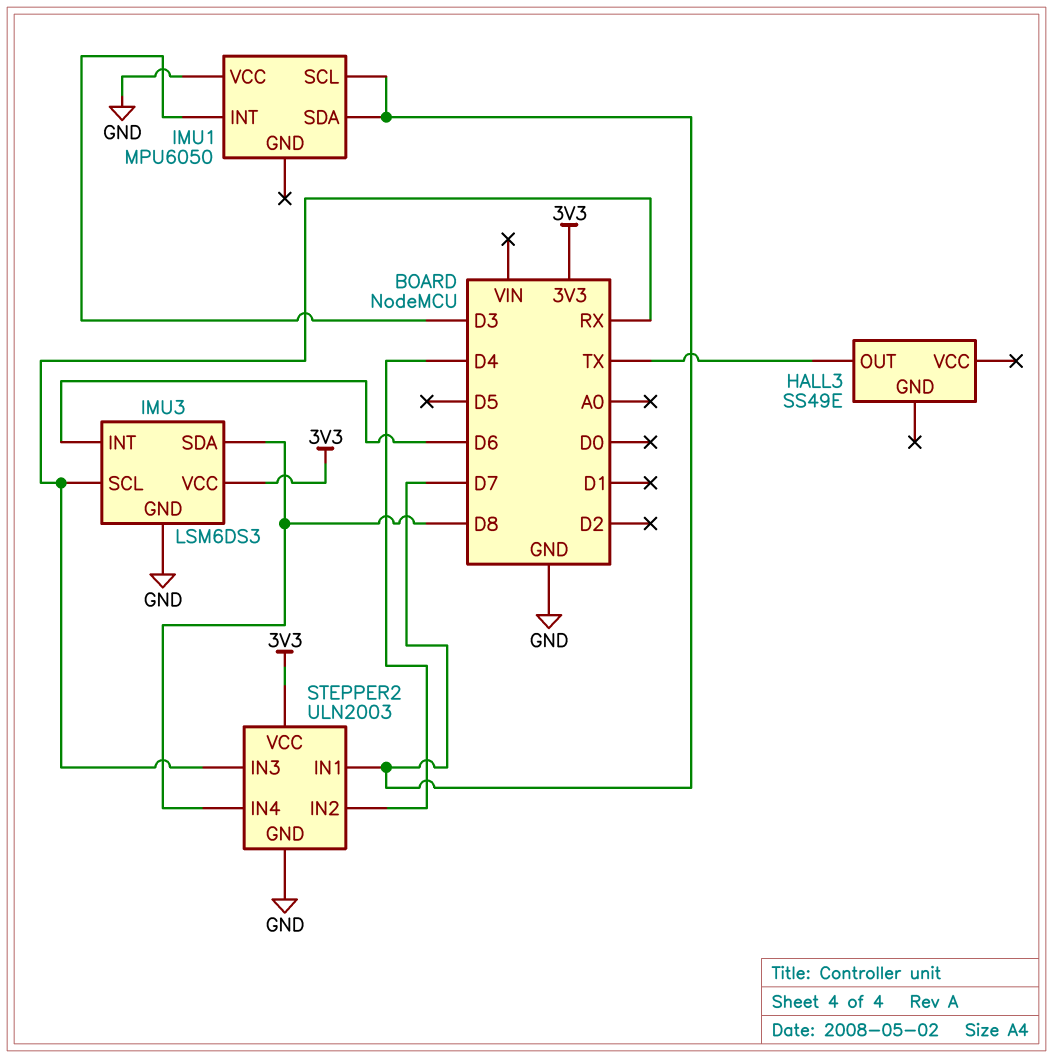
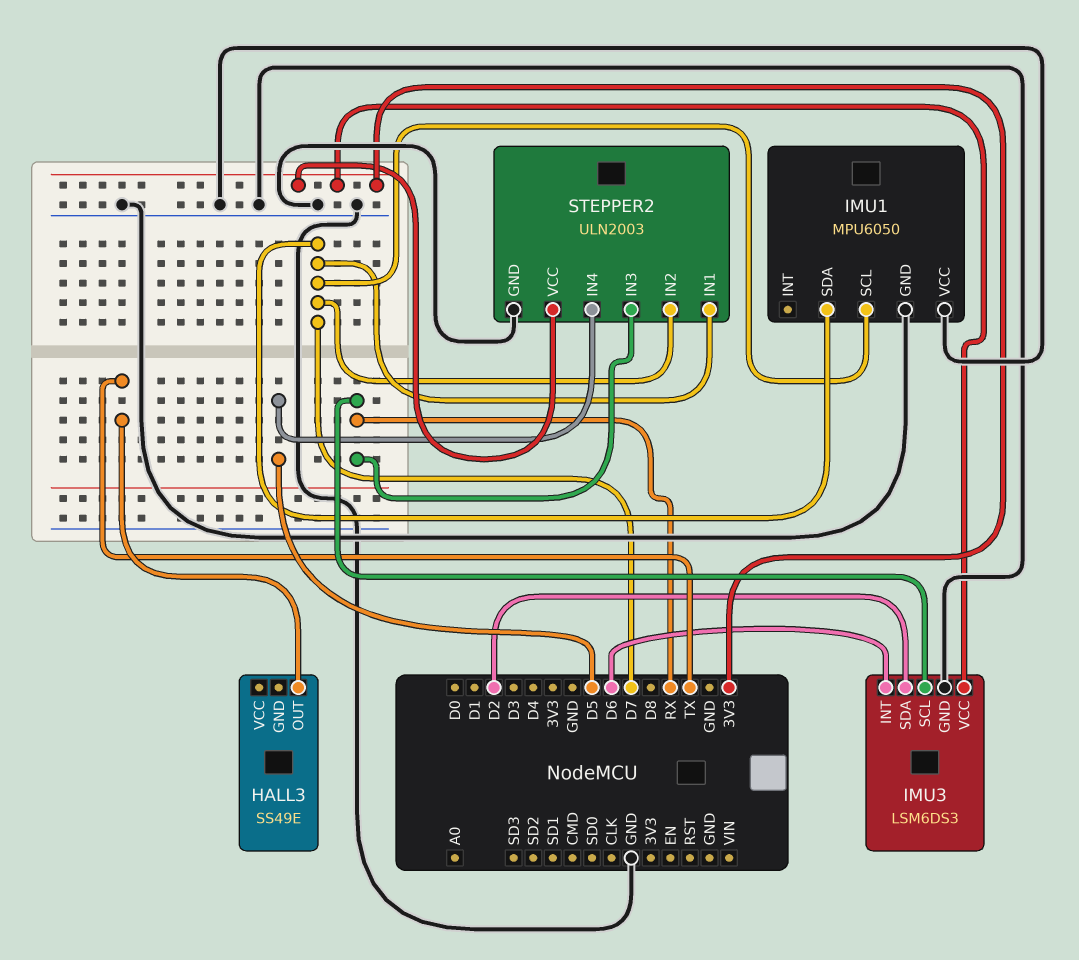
IMU1 pin GND: none -> GND
IMU1 pin INT: D3 -> none
IMU3 pin SDA: D8 -> D2
STEPPER2 pin IN2: D4 -> D7
STEPPER2 pin IN4: D8 -> D5

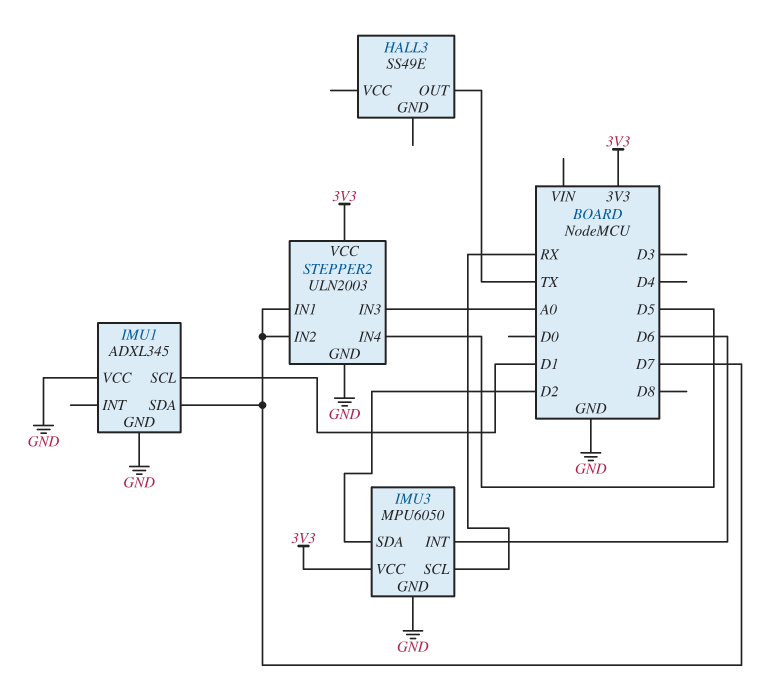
IMU1: MPU6050 -> ADXL345
IMU1 pin SCL: D7 -> D1
IMU3: LSM6DS3 -> MPU6050
STEPPER2 pin IN3: RX -> A0

